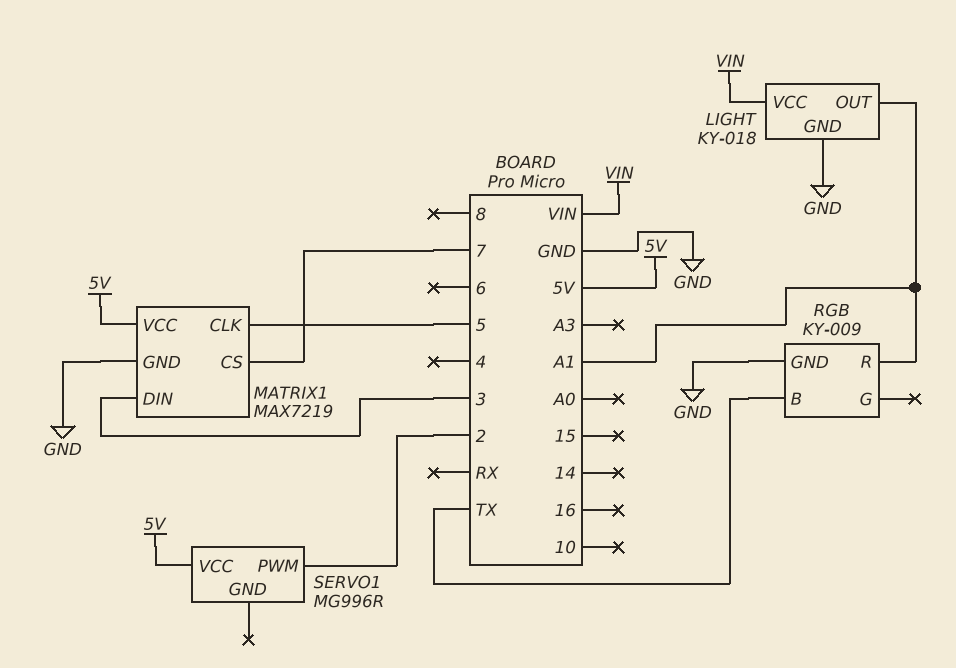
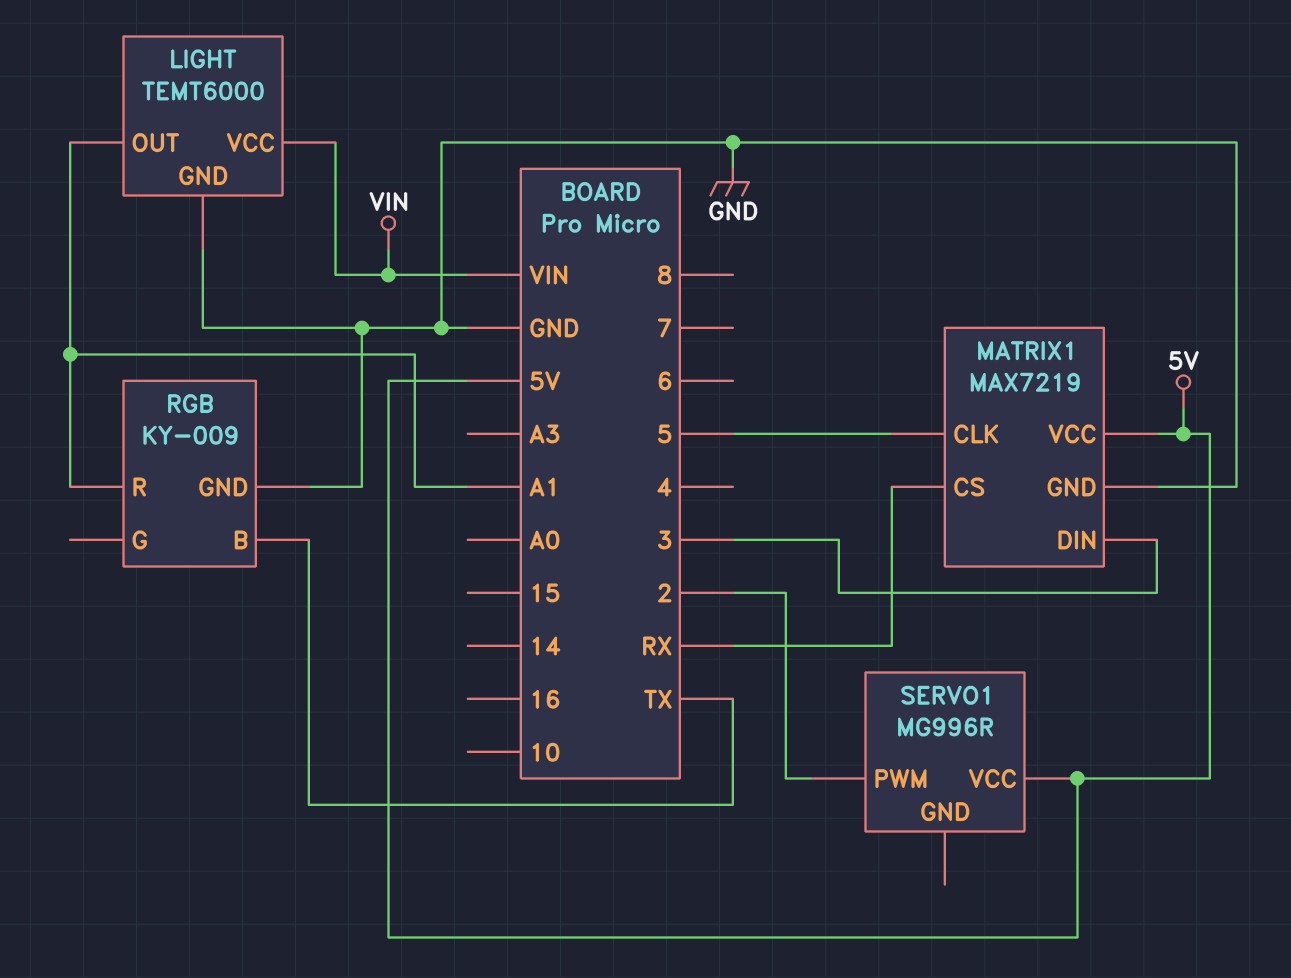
LIGHT: KY-018 -> TEMT6000
MATRIX1 pin CS: 7 -> RX

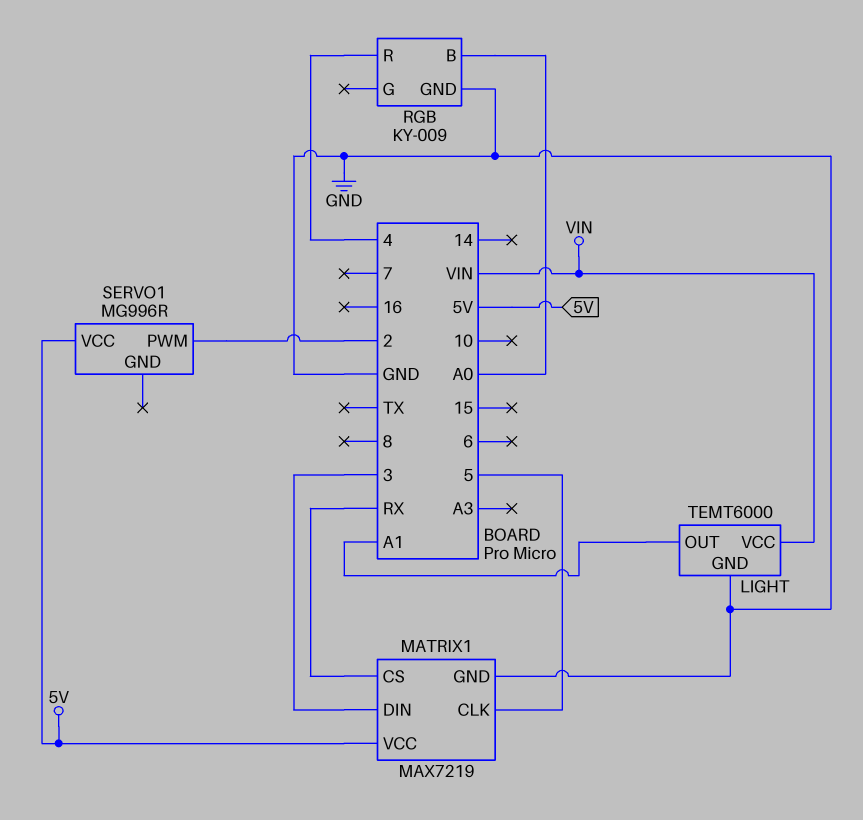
RGB pin B: TX -> A0
RGB pin R: A1 -> 4

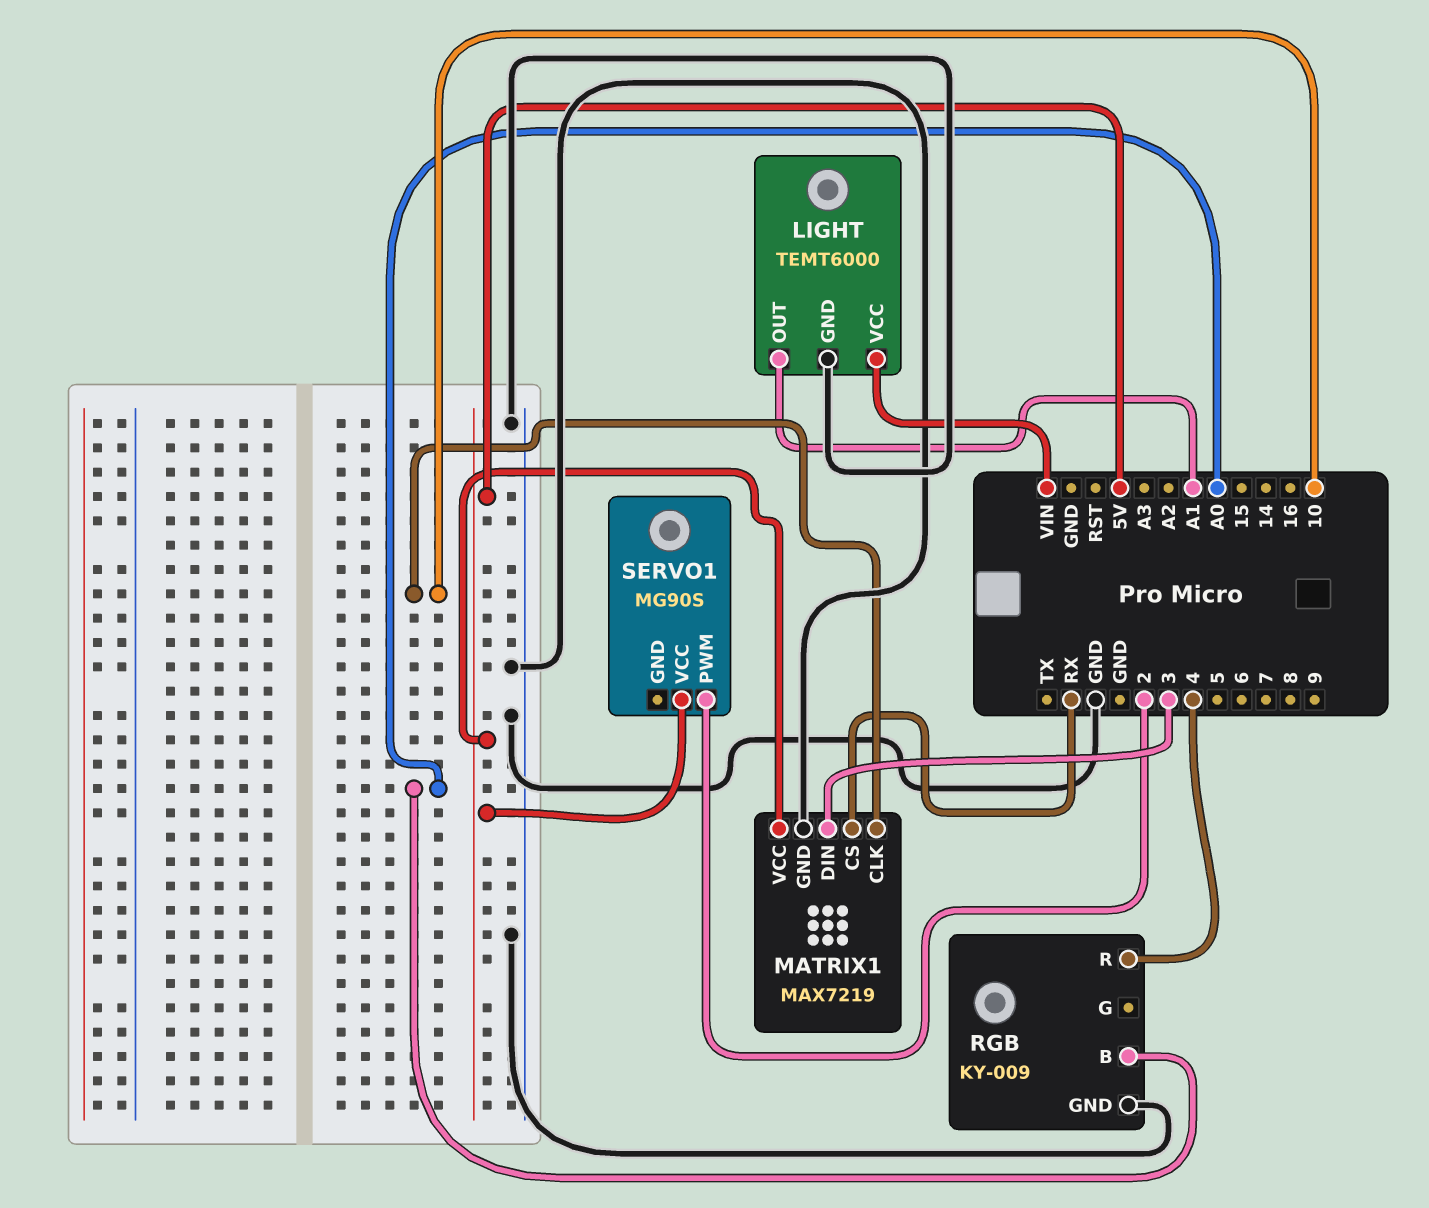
MATRIX1 pin CLK: 5 -> 10
SERVO1: MG996R -> MG90S

